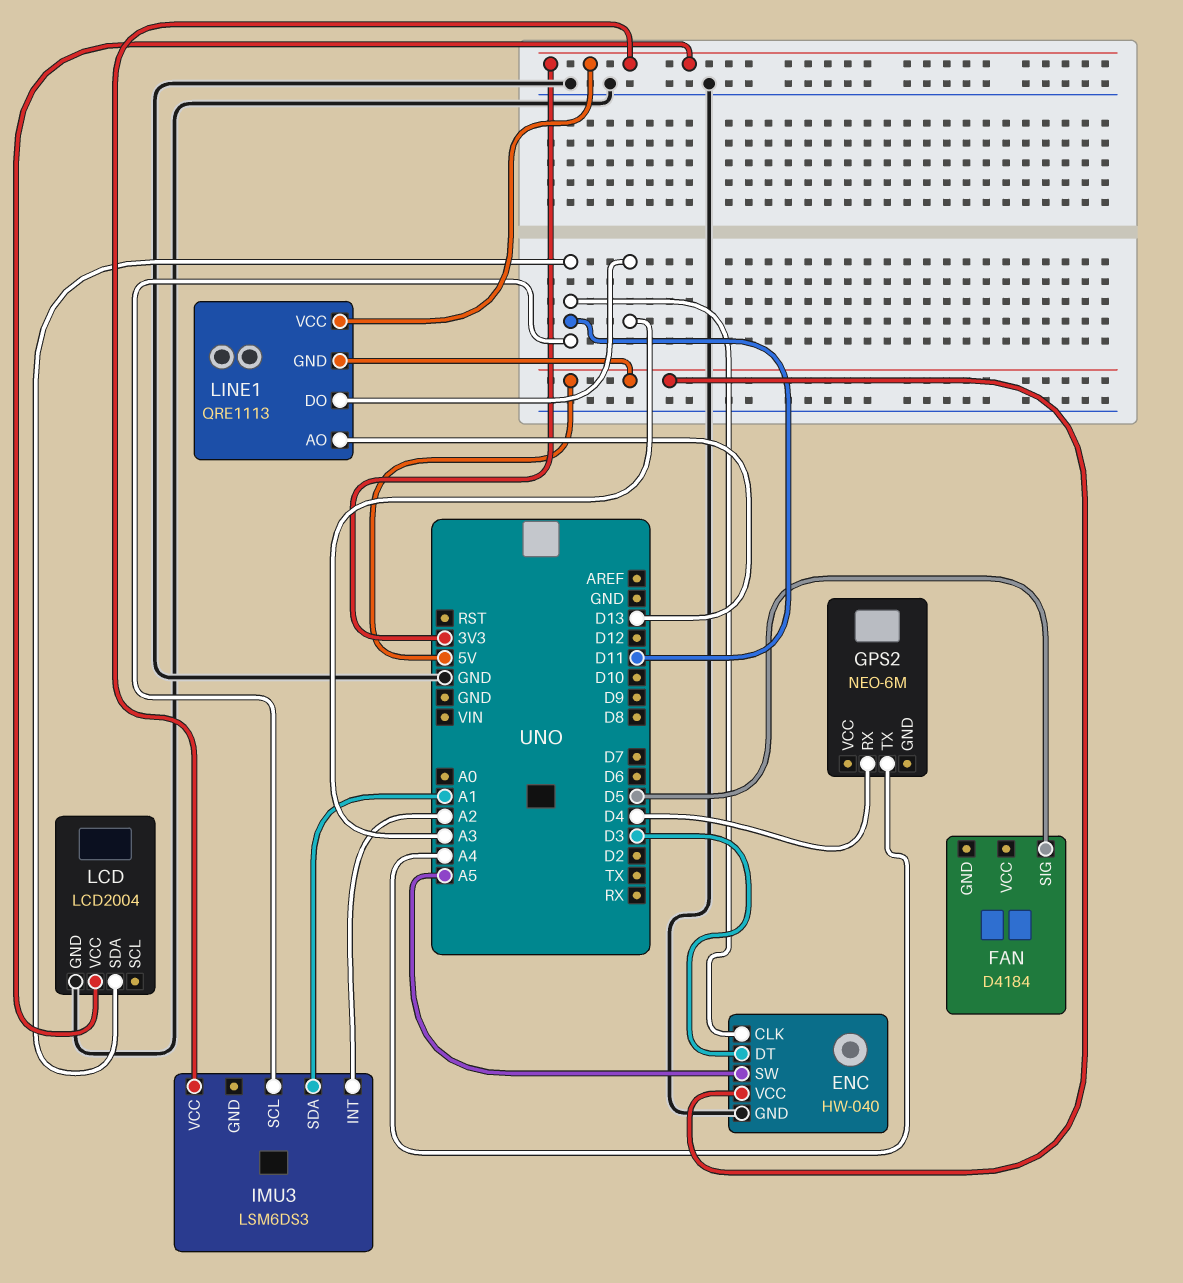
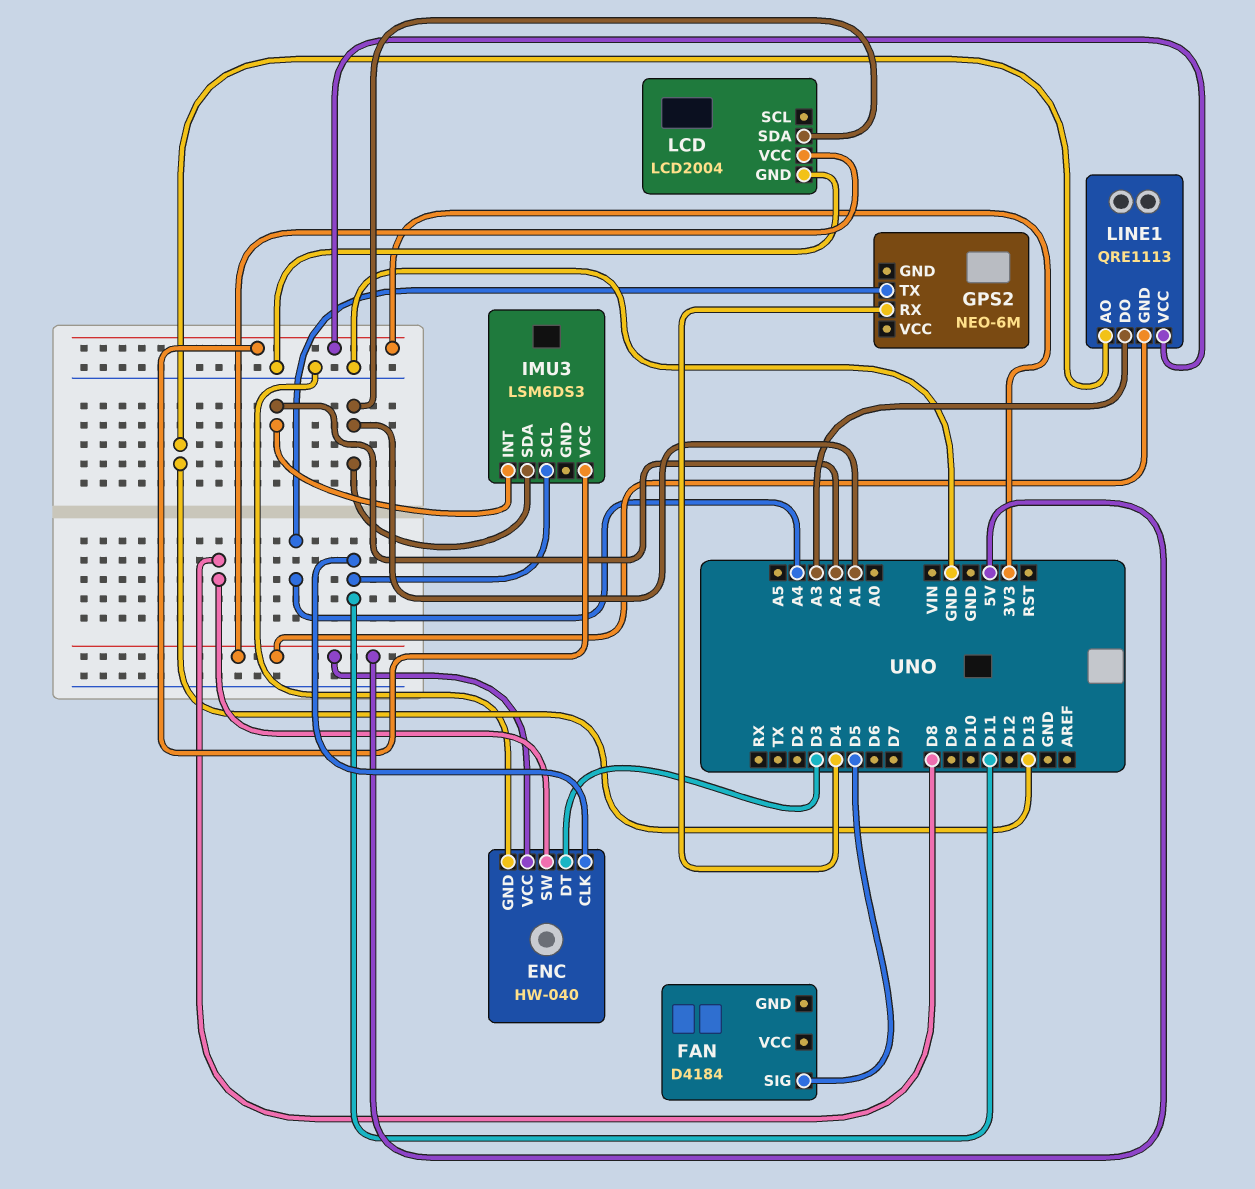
ENC pin SW: A5 -> D8
LCD pin SDA: D11 -> A1
LCD pin VCC: 3V3 -> 5V

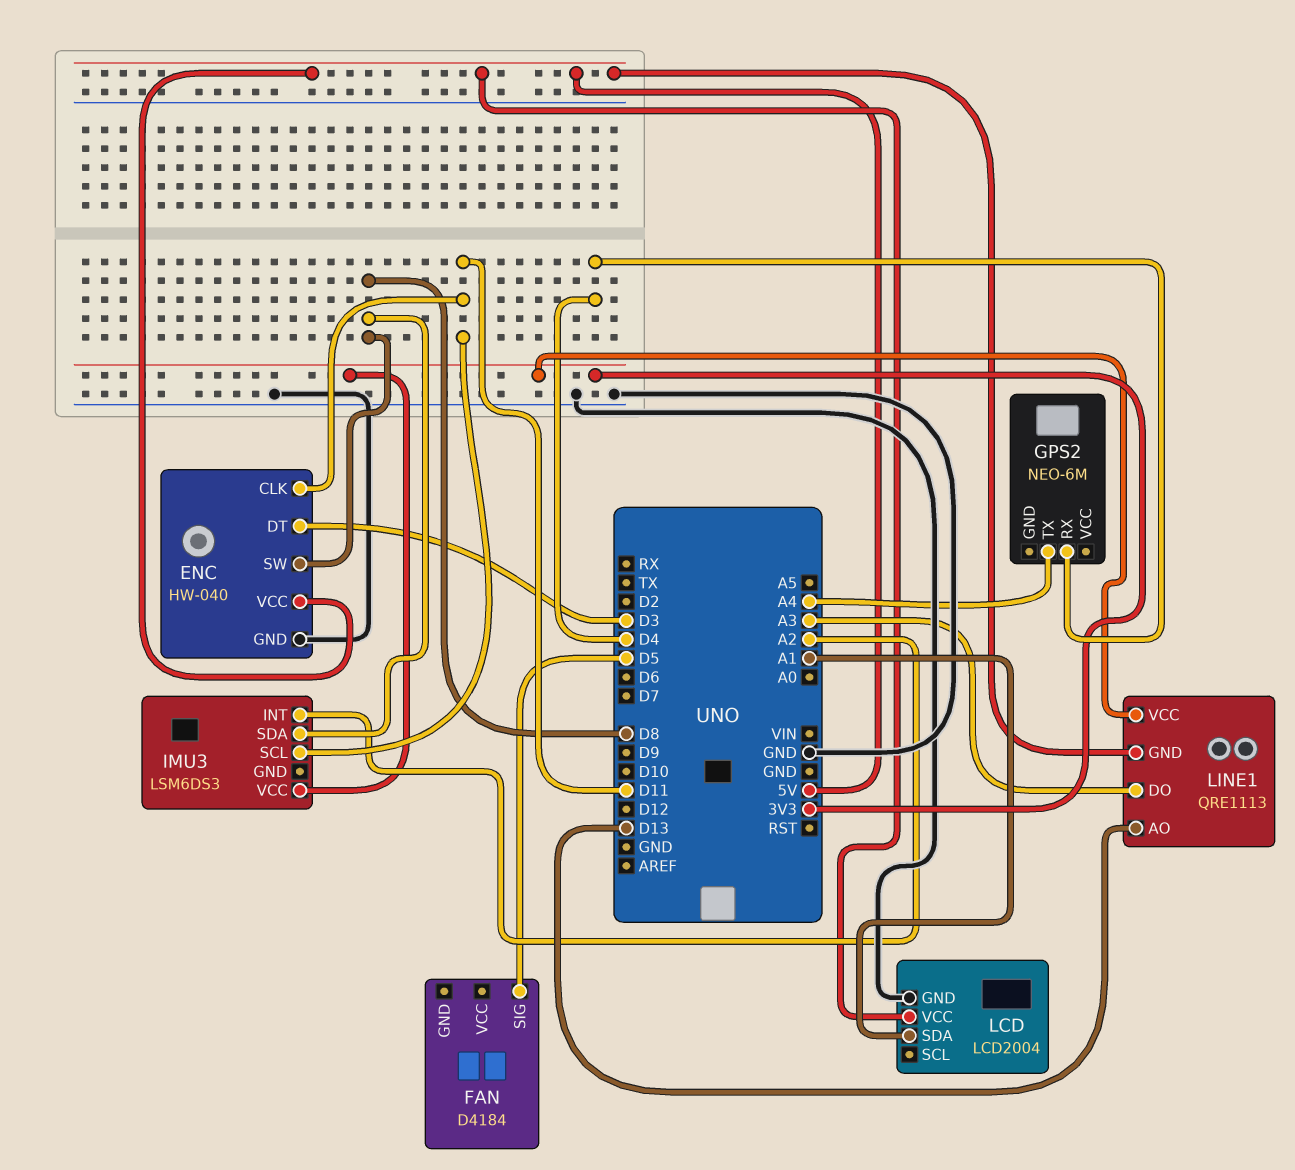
IMU3 pin SDA: A1 -> D8

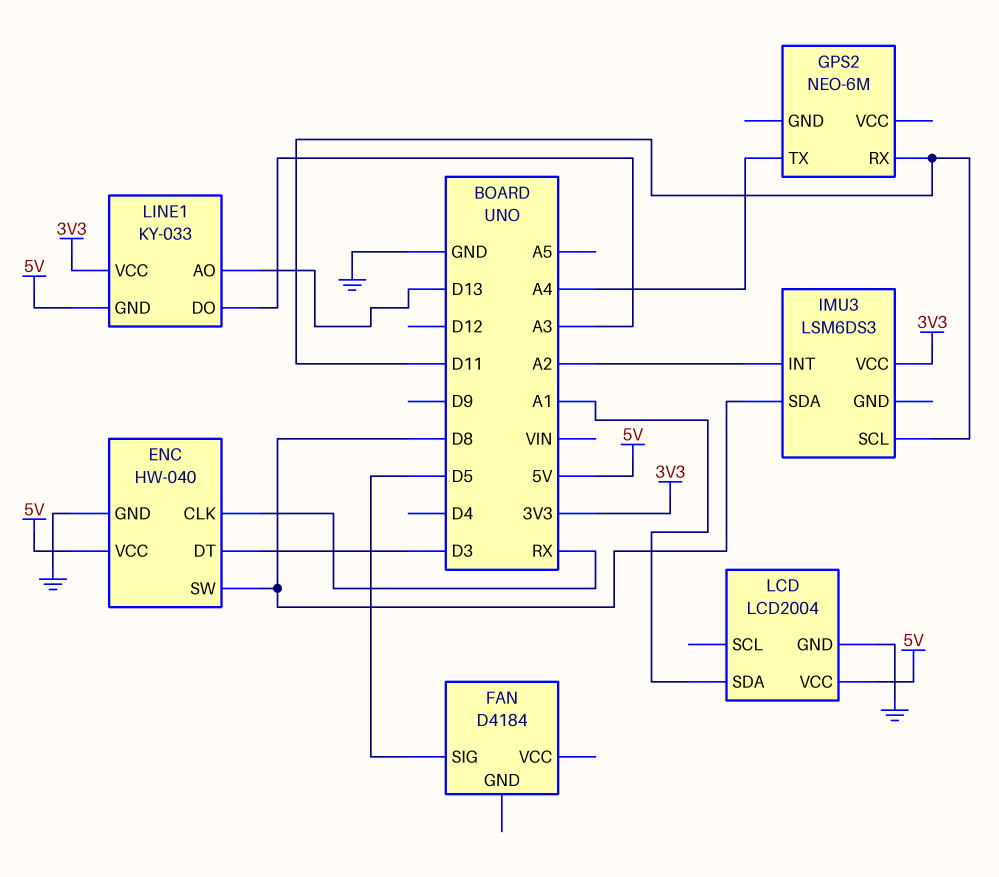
ENC pin CLK: D11 -> RX
GPS2 pin RX: D4 -> D11
LINE1: QRE1113 -> KY-033

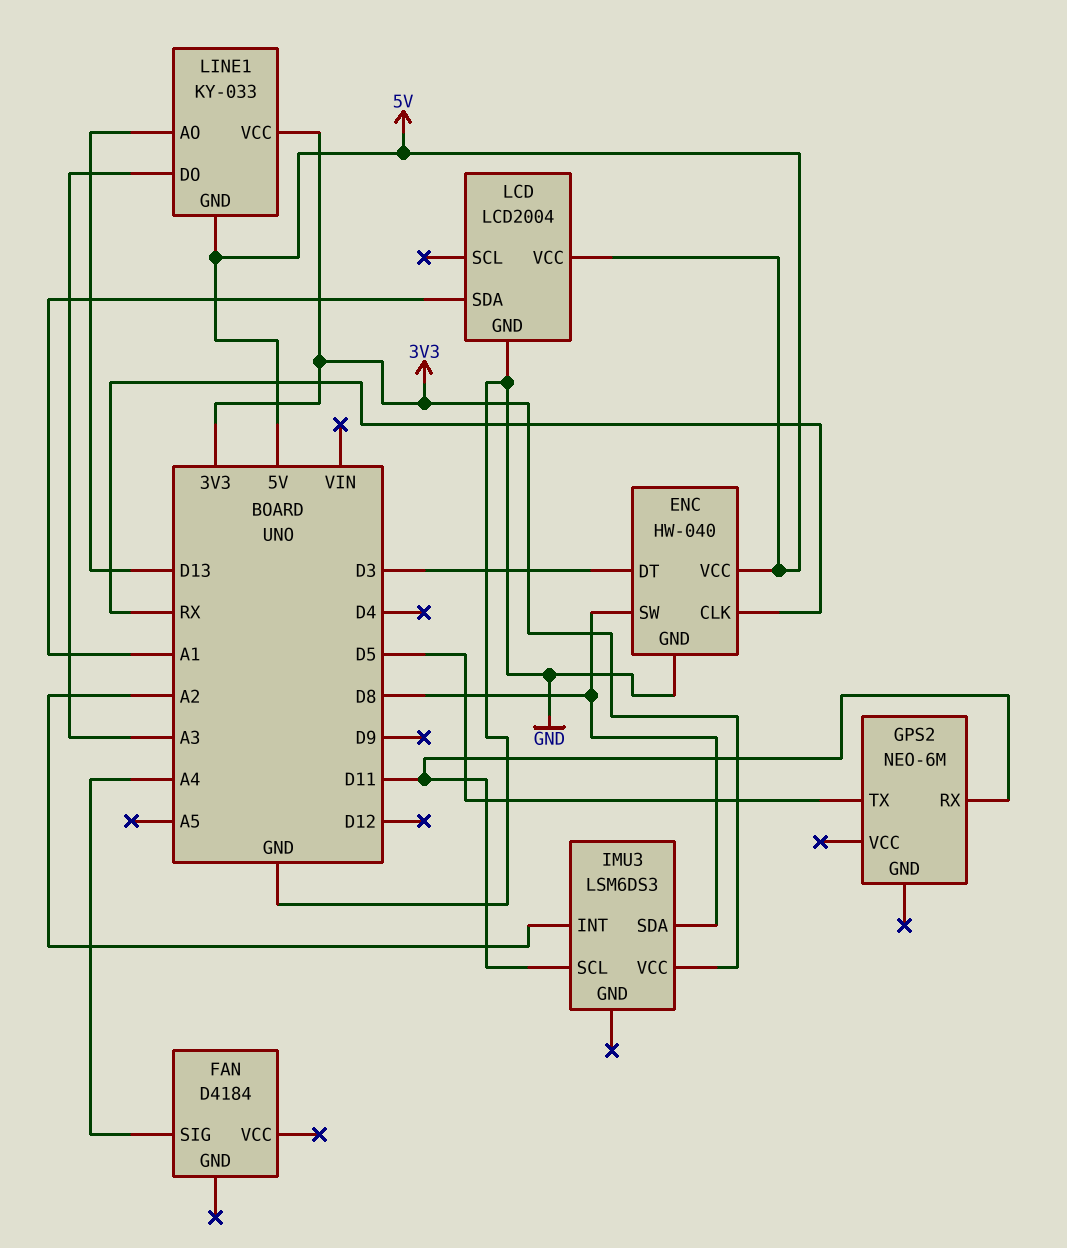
FAN pin SIG: D5 -> A4
GPS2 pin TX: A4 -> D5

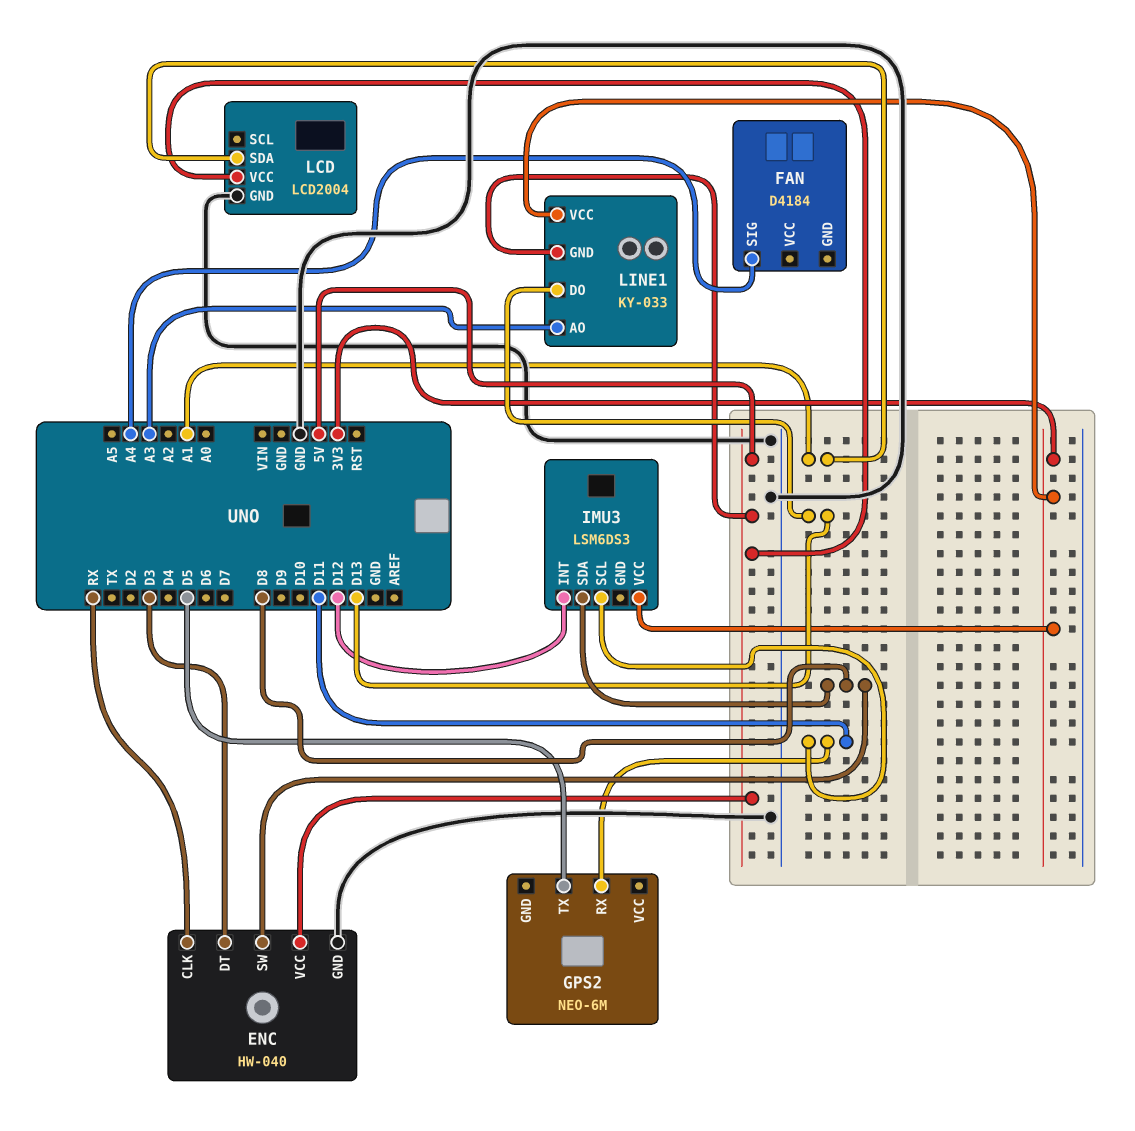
IMU3 pin INT: A2 -> D12
LINE1 pin AO: D13 -> A3
LINE1 pin DO: A3 -> D13

